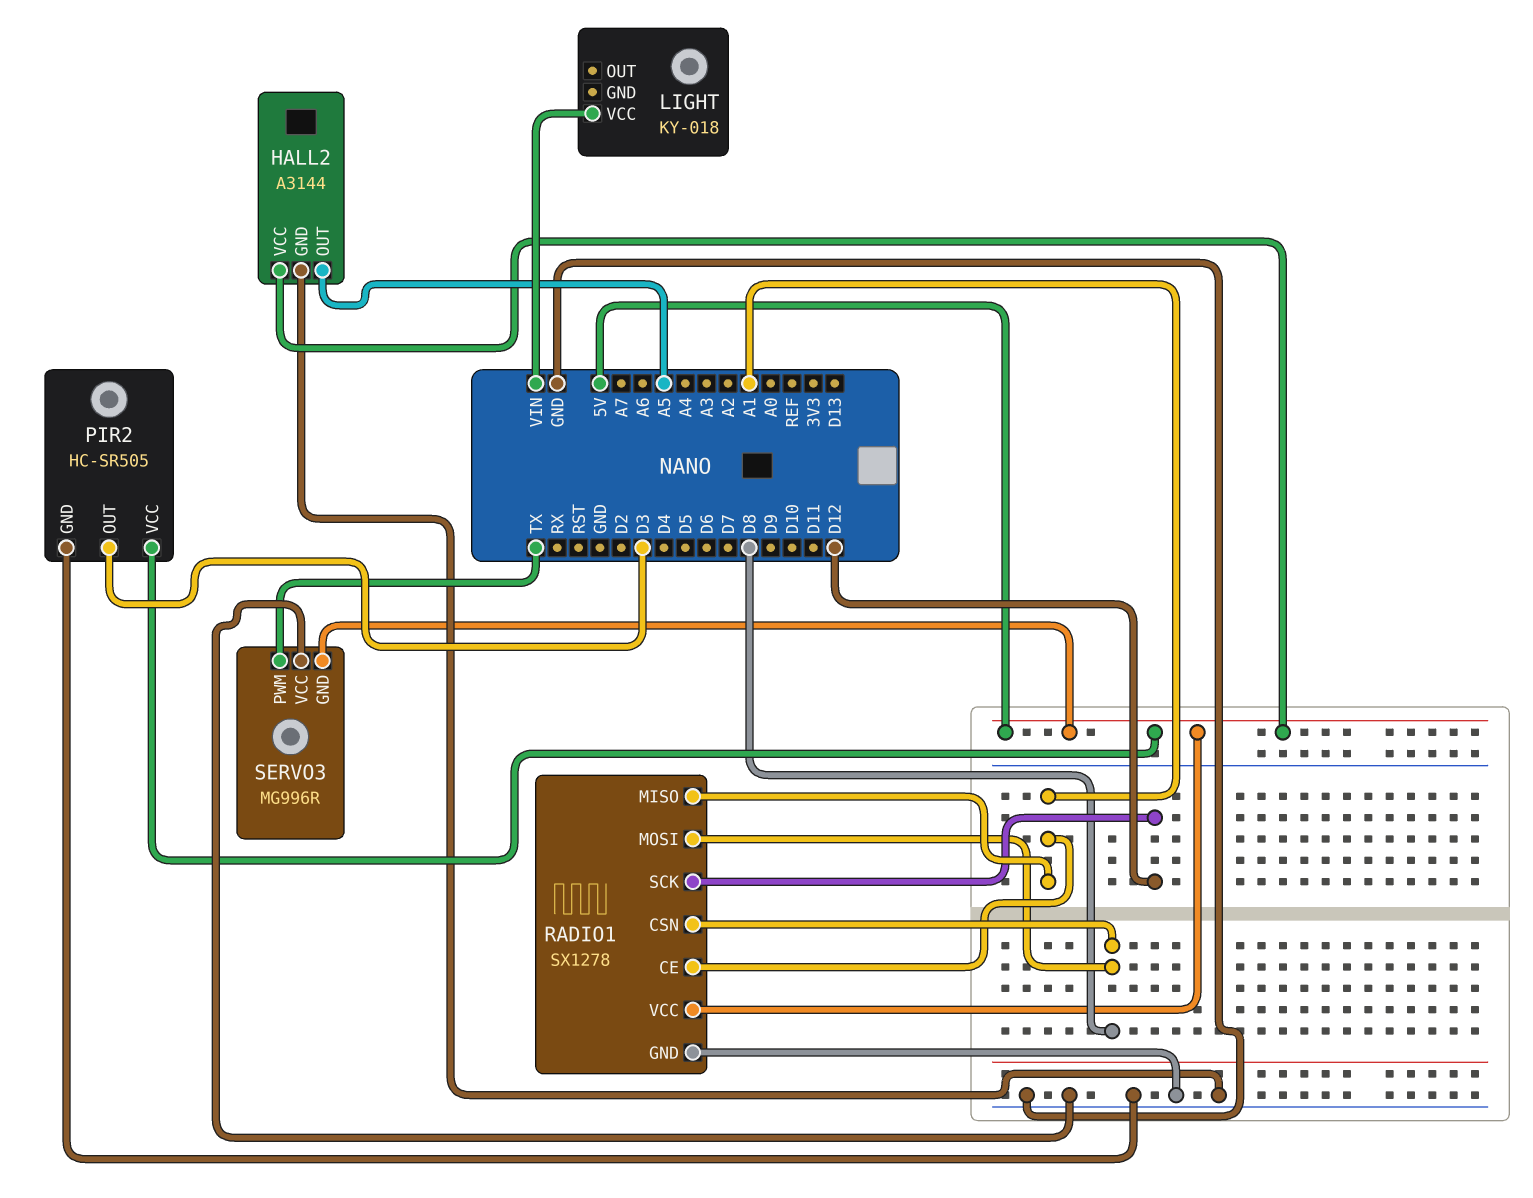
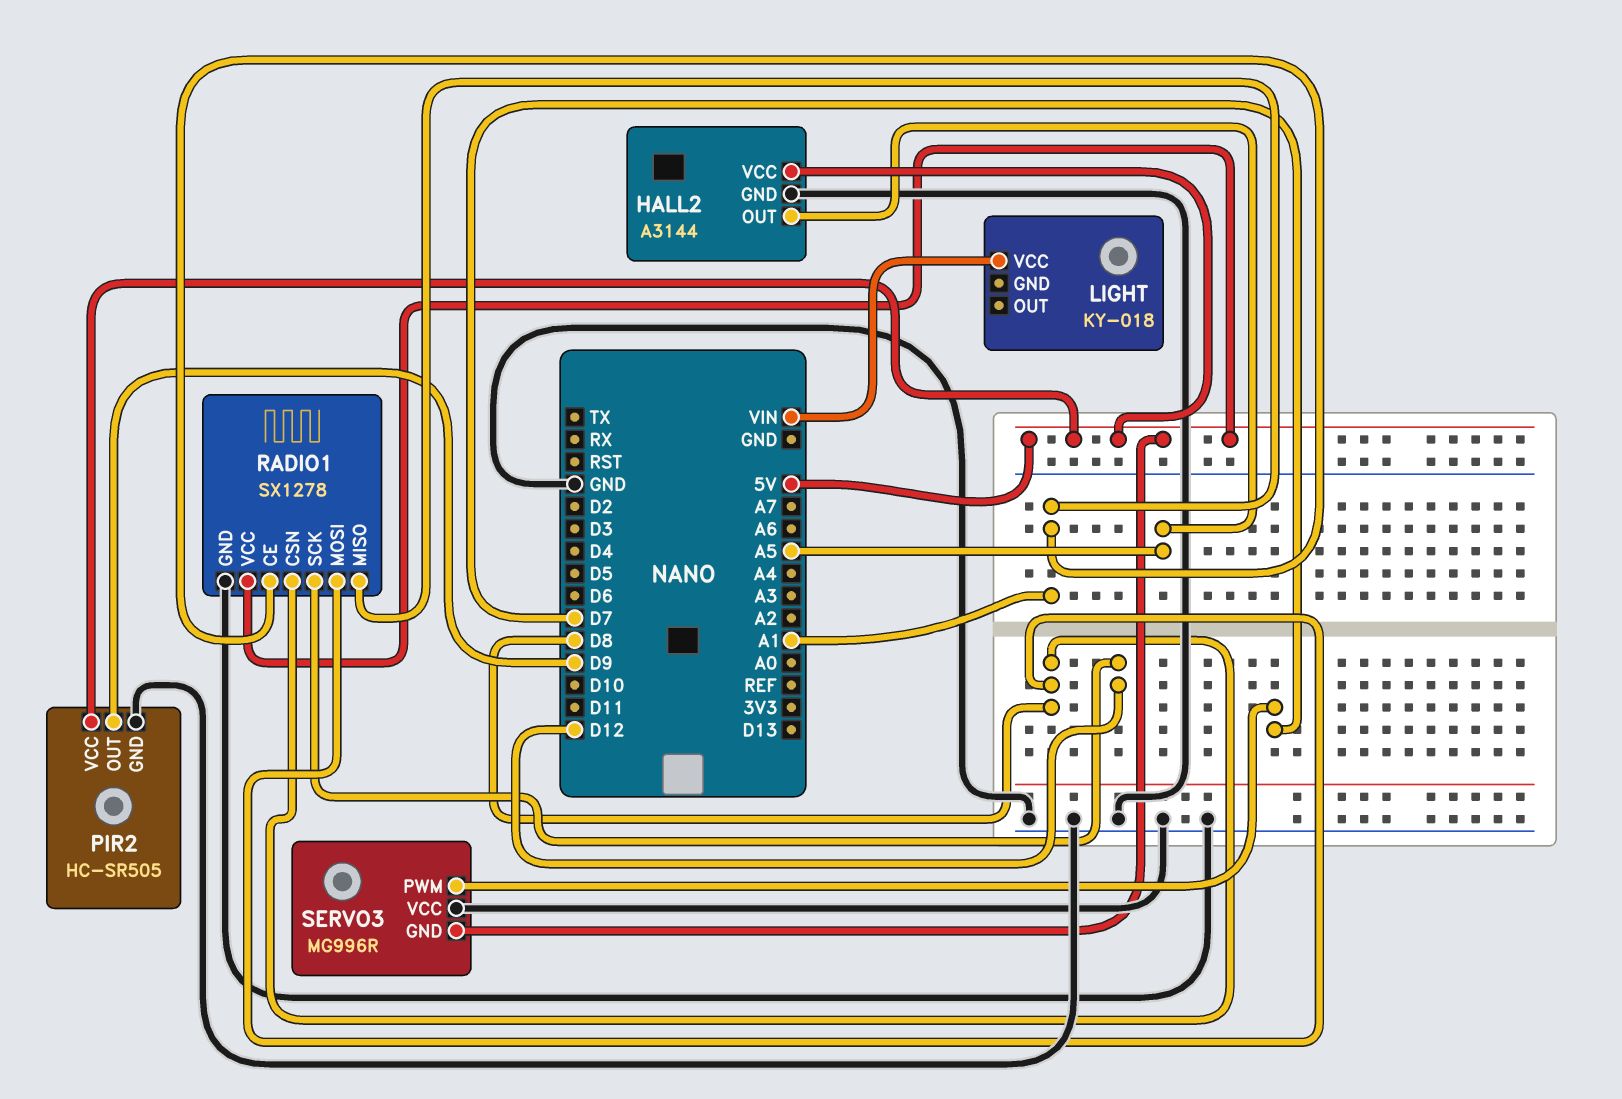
PIR2 pin OUT: D3 -> D9
SERVO3 pin PWM: TX -> D7

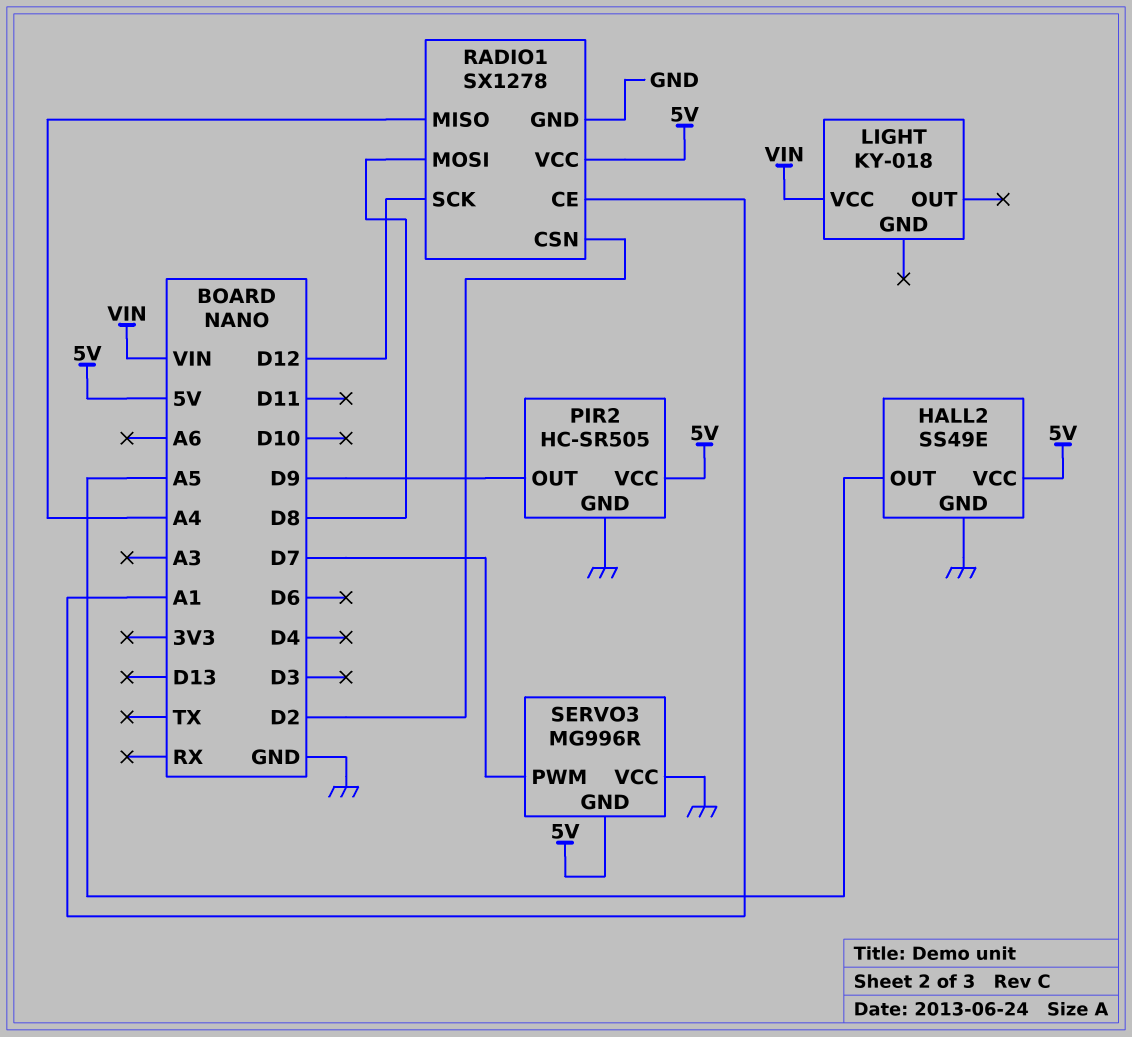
HALL2: A3144 -> SS49E
RADIO1 pin CSN: D8 -> D2
RADIO1 pin MISO: A1 -> A4

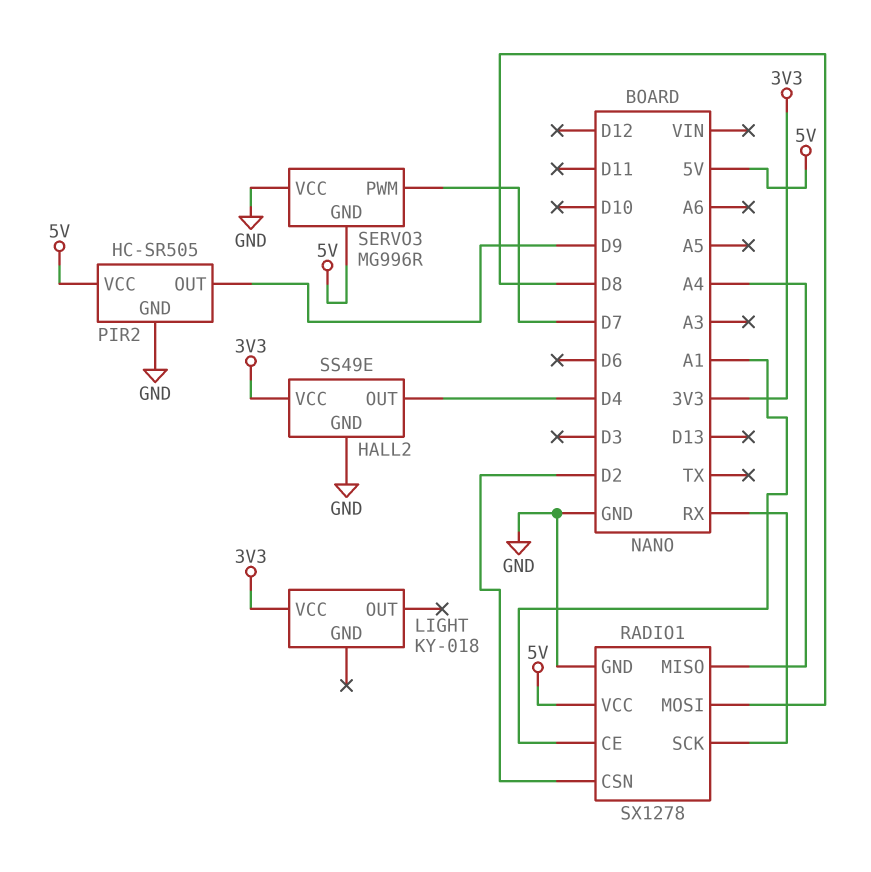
HALL2 pin OUT: A5 -> D4
HALL2 pin VCC: 5V -> 3V3
LIGHT pin VCC: VIN -> 3V3
RADIO1 pin SCK: D12 -> RX

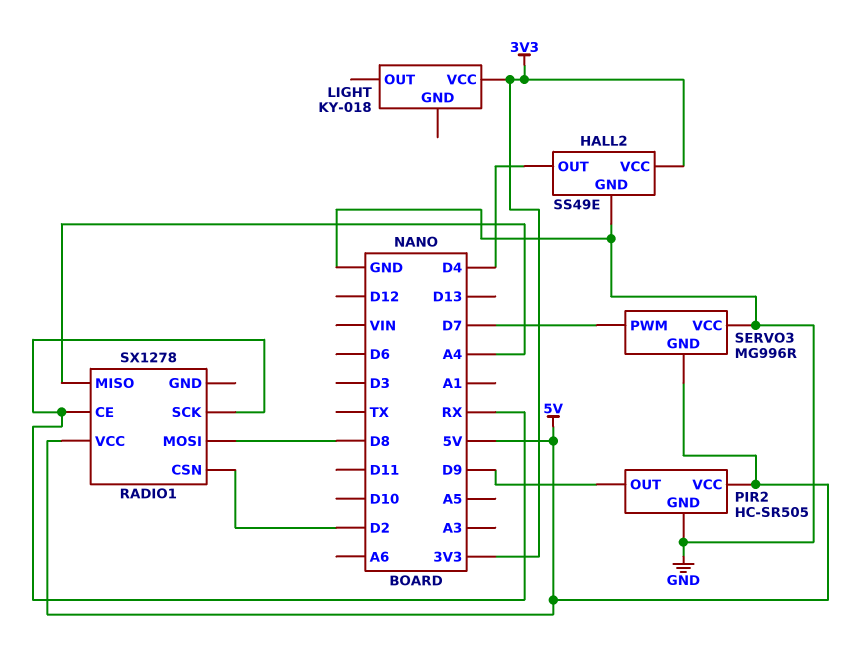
RADIO1 pin CE: A1 -> RX
RADIO1 pin GND: GND -> none

